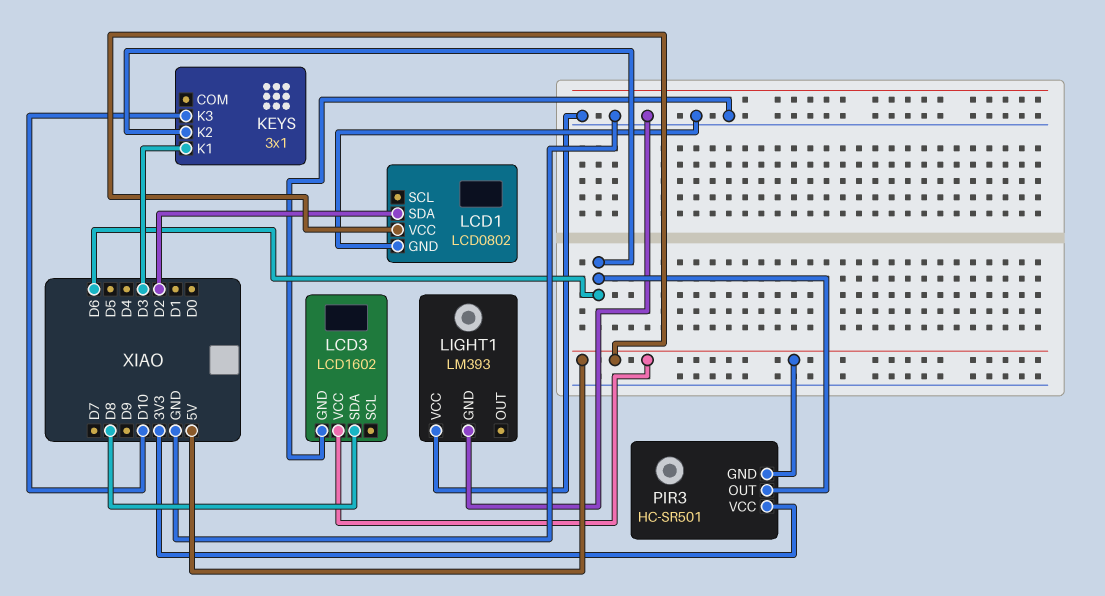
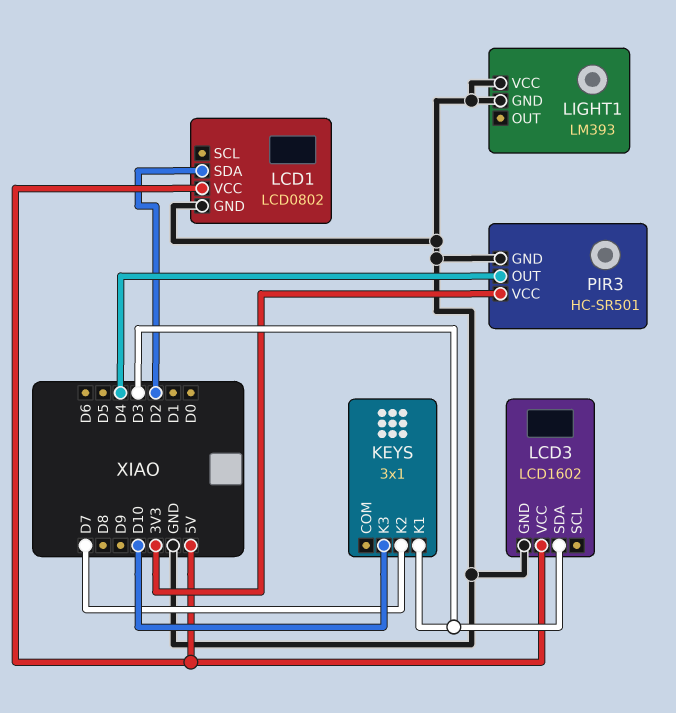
KEYS pin K2: D6 -> D7
LCD3 pin SDA: D8 -> D3
PIR3 pin GND: 5V -> GND
PIR3 pin OUT: D6 -> D4

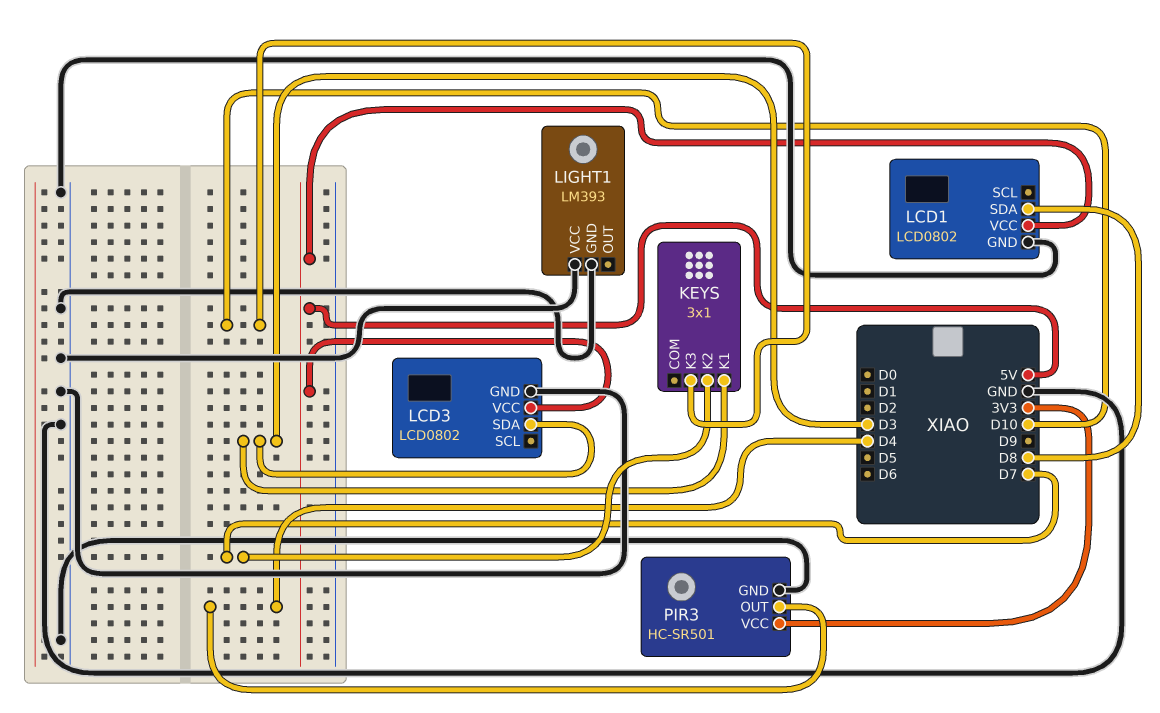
LCD1 pin SDA: D2 -> D8
LCD3: LCD1602 -> LCD0802

